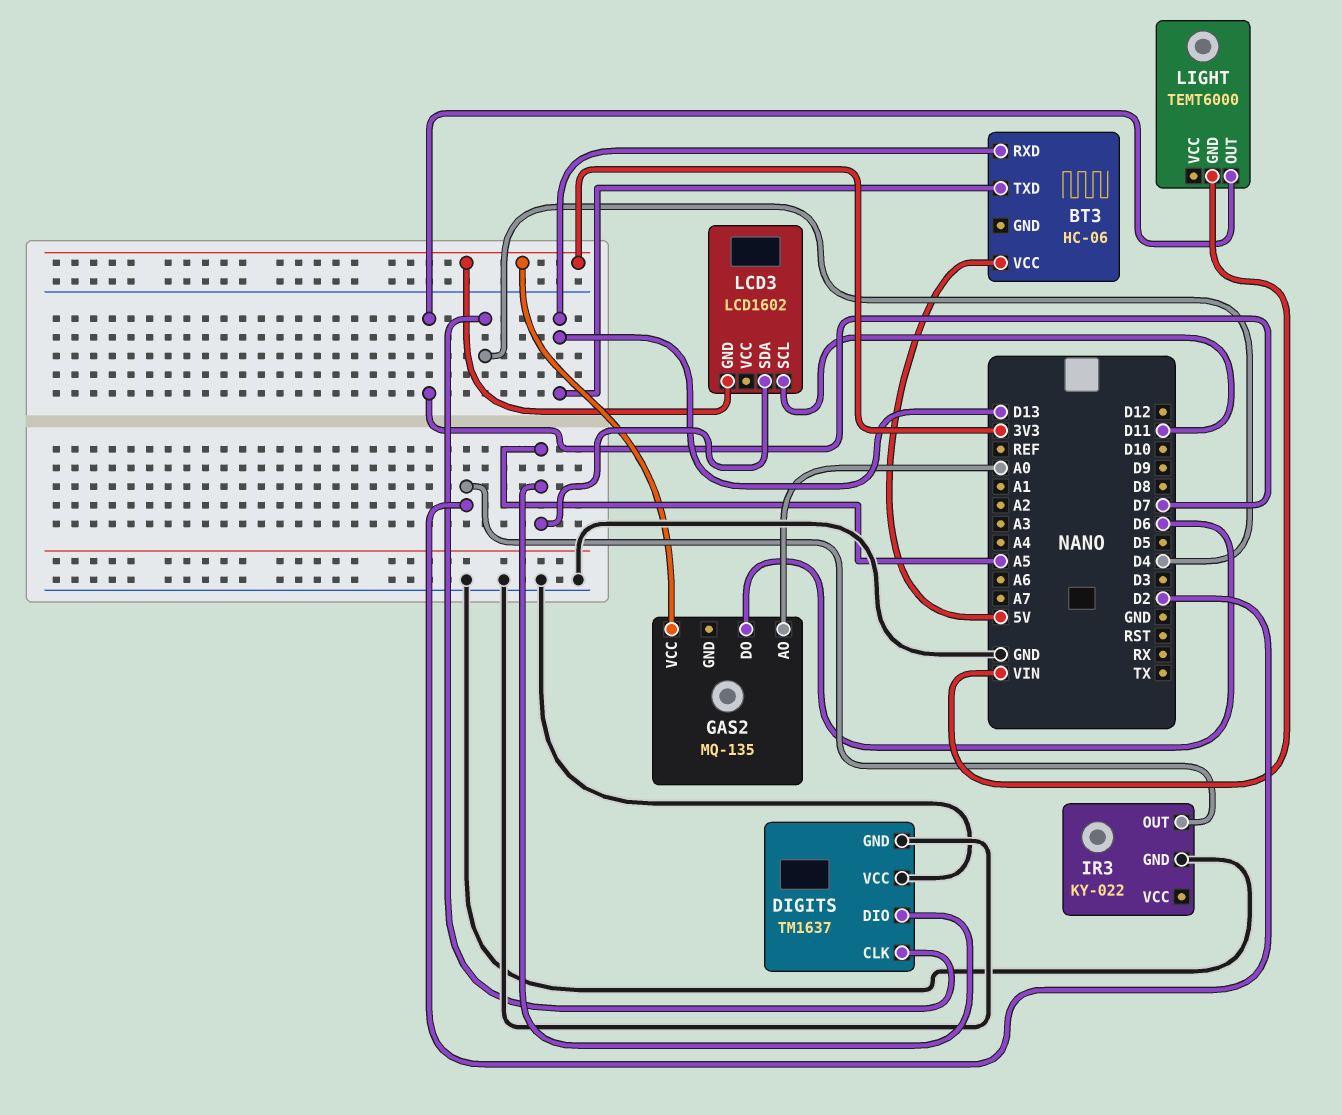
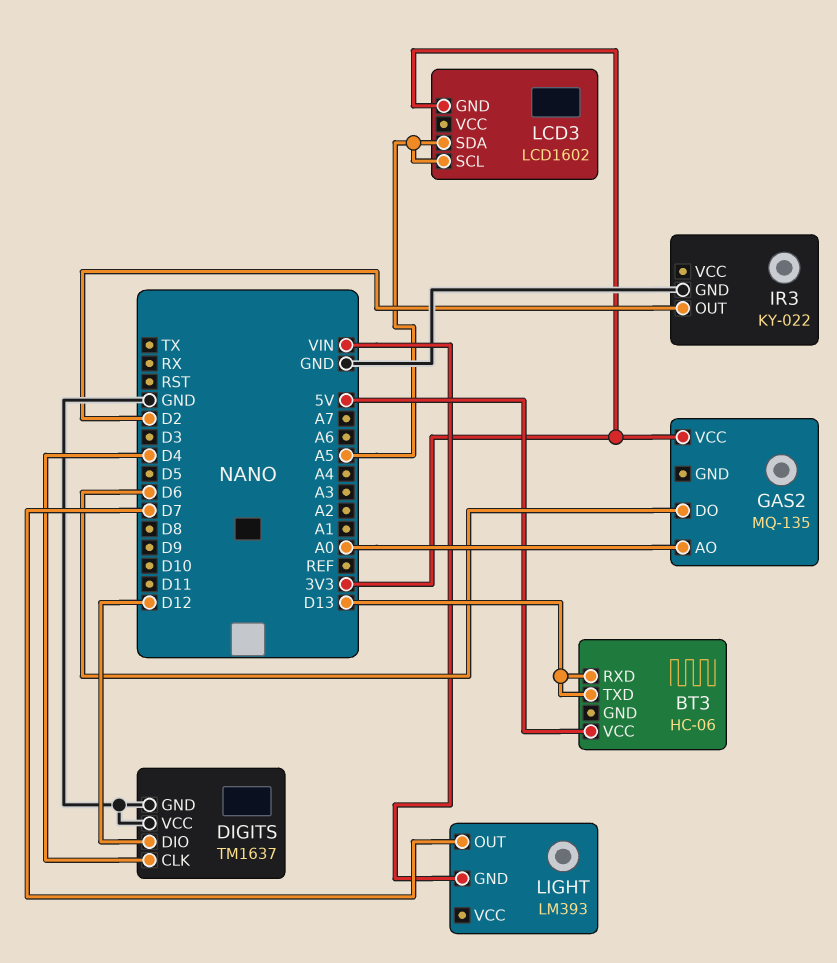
DIGITS pin DIO: A5 -> D12
LCD3 pin SCL: D11 -> A5
LIGHT: TEMT6000 -> LM393

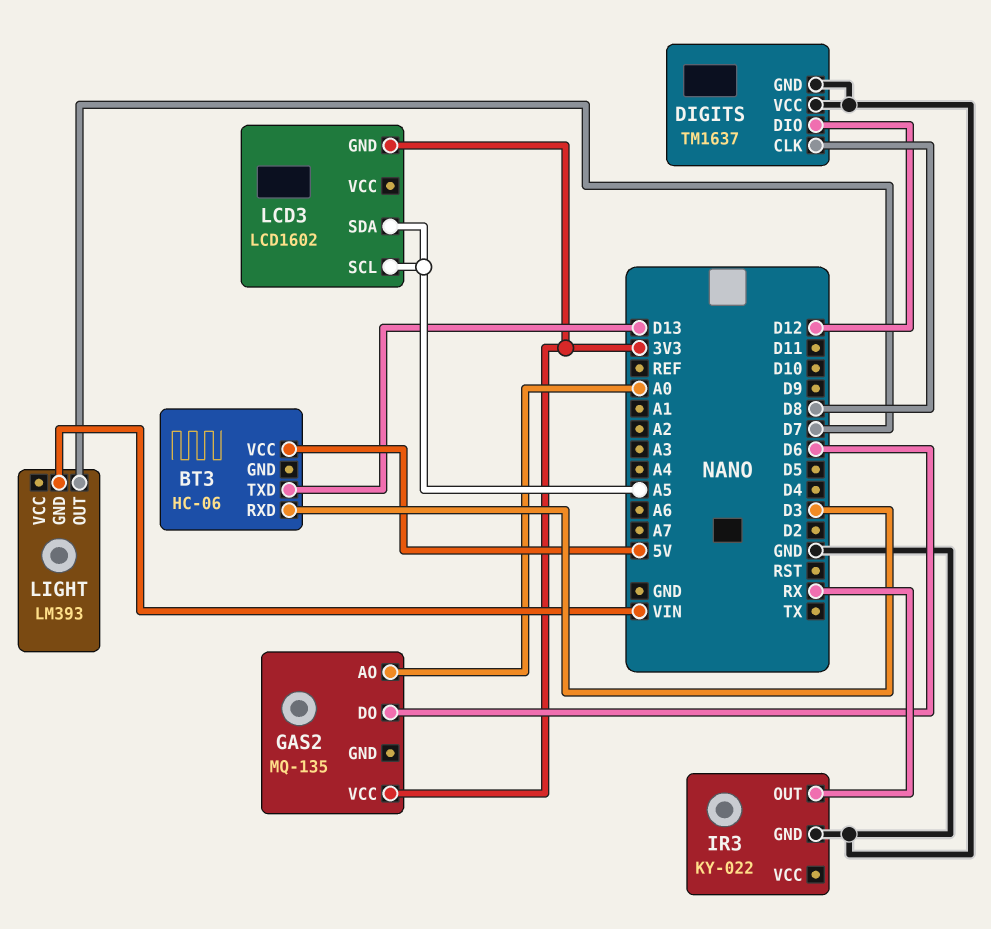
BT3 pin RXD: D13 -> D3
DIGITS pin CLK: D4 -> D8
IR3 pin OUT: D2 -> RX

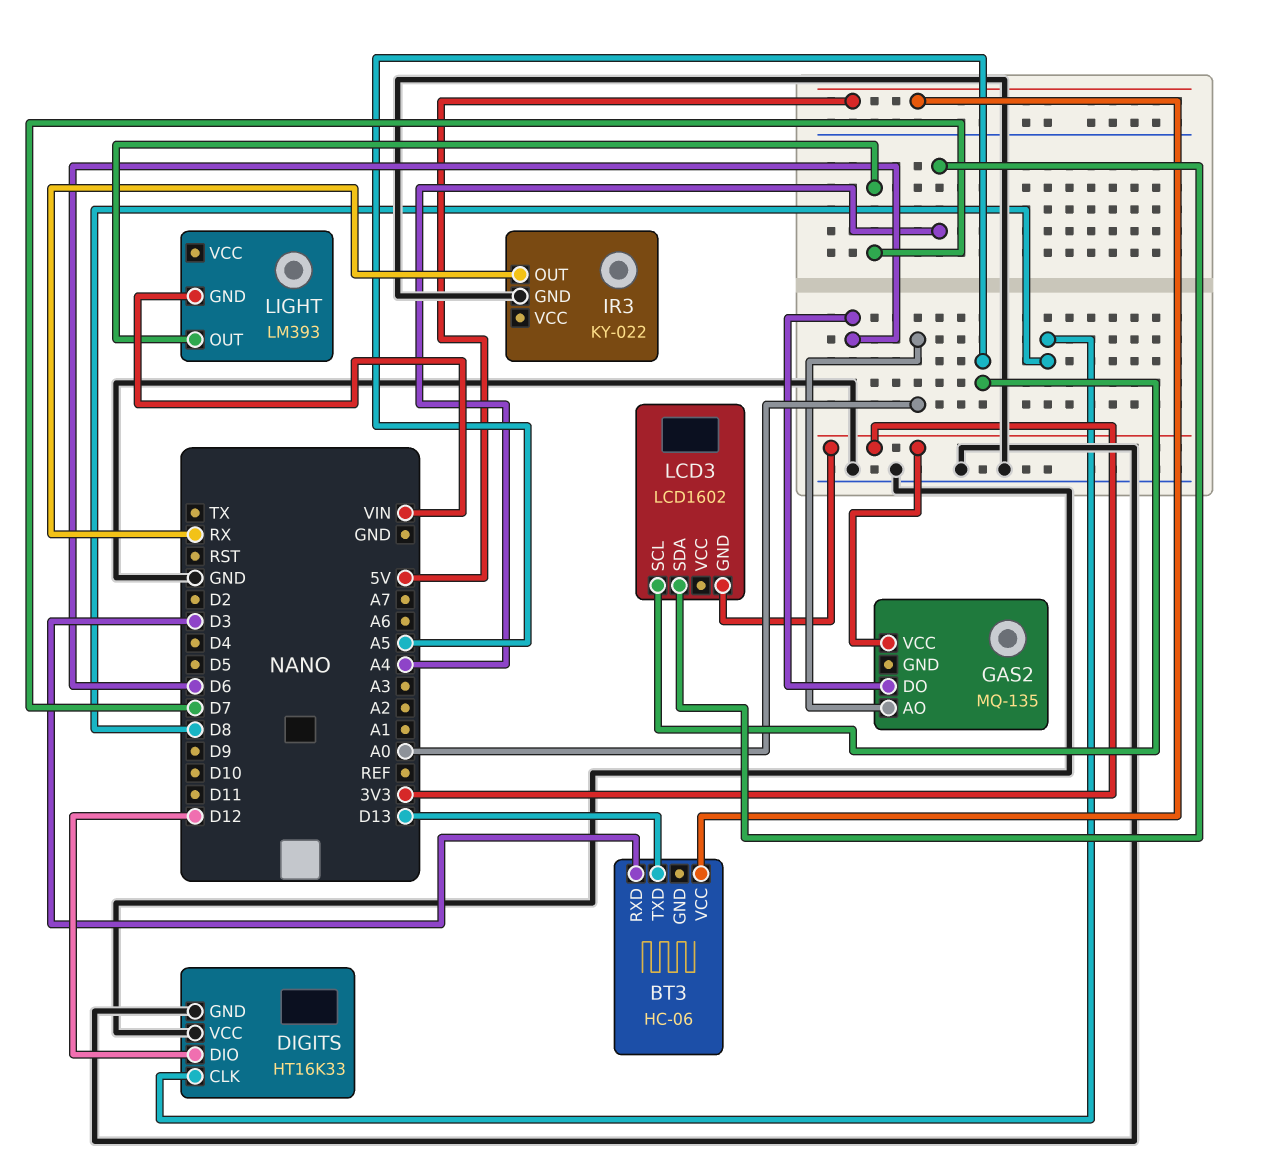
DIGITS: TM1637 -> HT16K33
LCD3 pin SDA: A5 -> A4

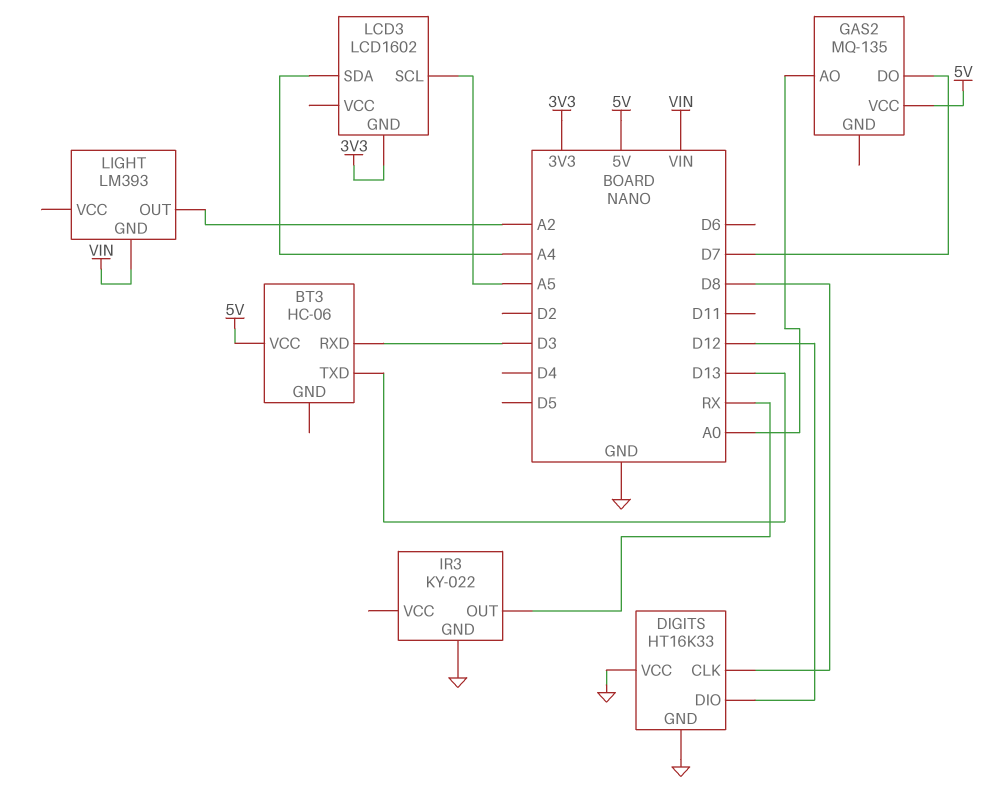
GAS2 pin DO: D6 -> D7
GAS2 pin VCC: 3V3 -> 5V
LIGHT pin OUT: D7 -> A2

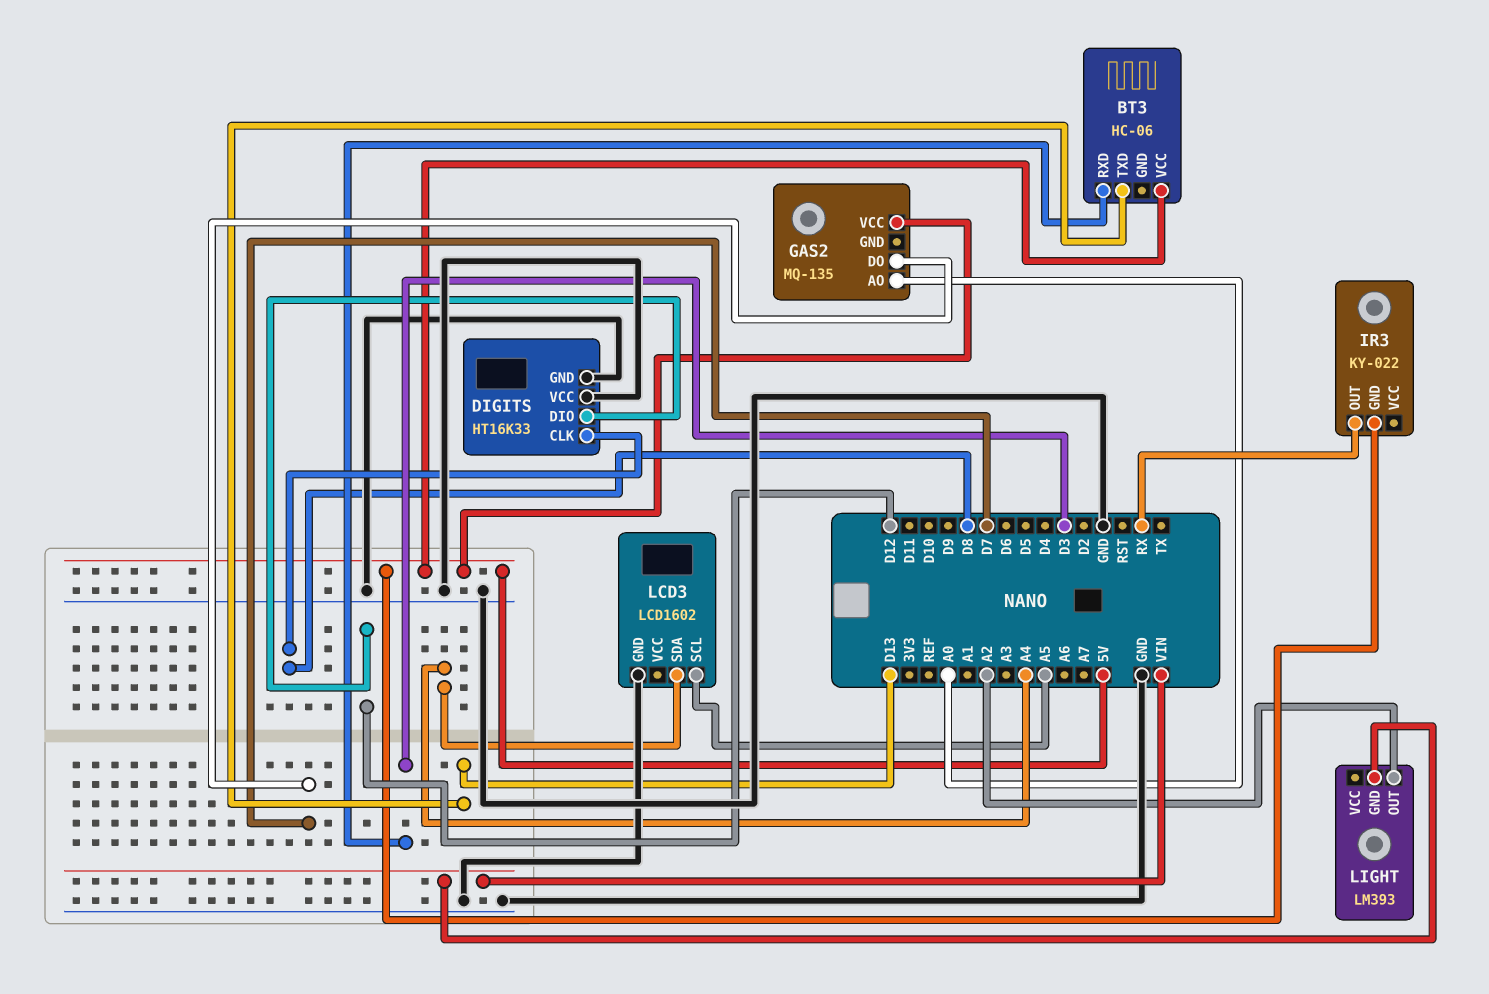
IR3 pin GND: GND -> 5V
LCD3 pin GND: 3V3 -> GND

